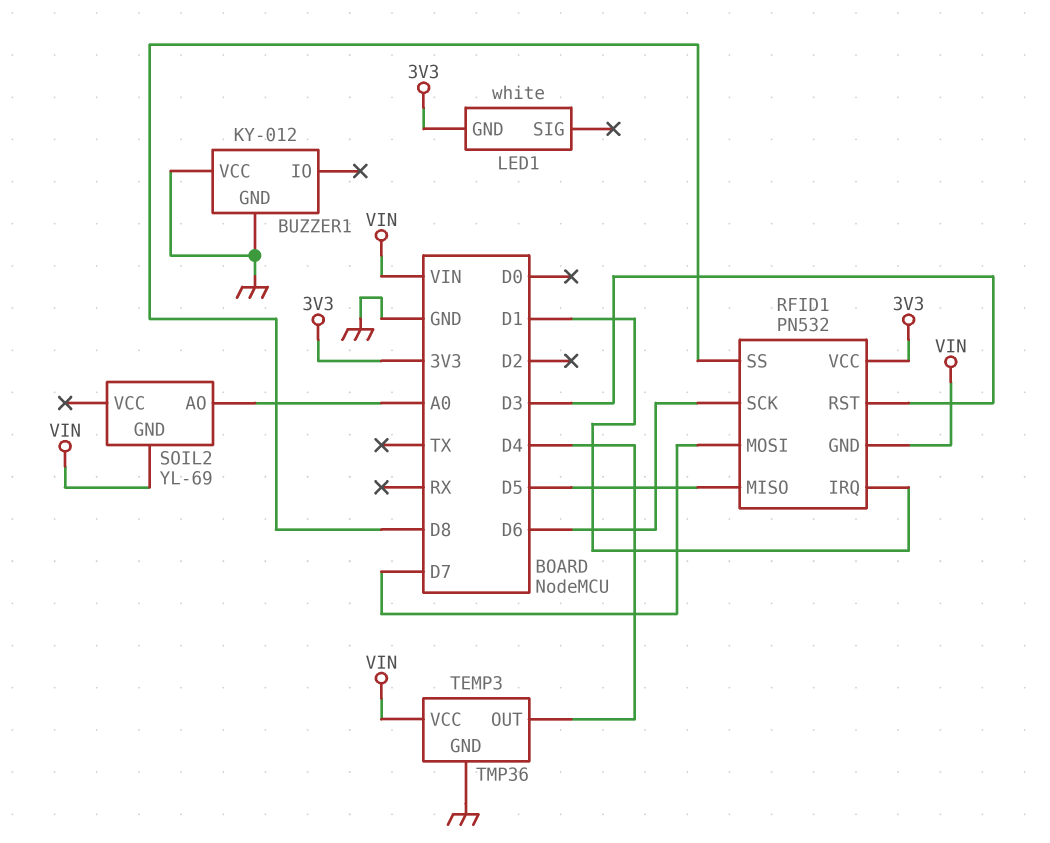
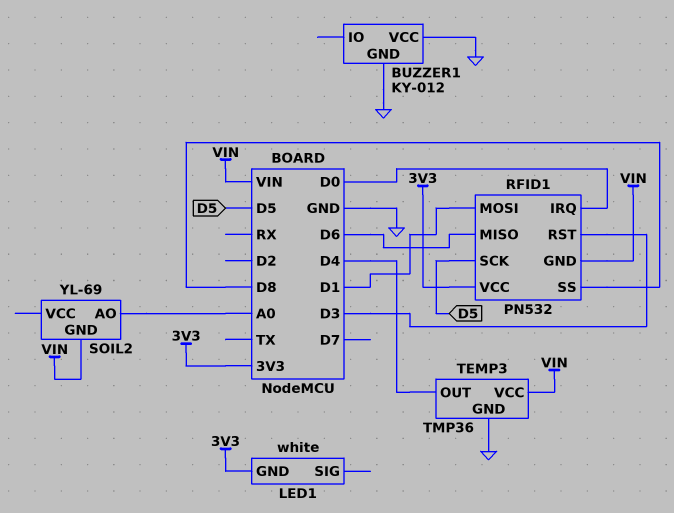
RFID1 pin IRQ: D1 -> D0
RFID1 pin MISO: D5 -> D6
RFID1 pin MOSI: D7 -> D1
RFID1 pin SCK: D6 -> D5

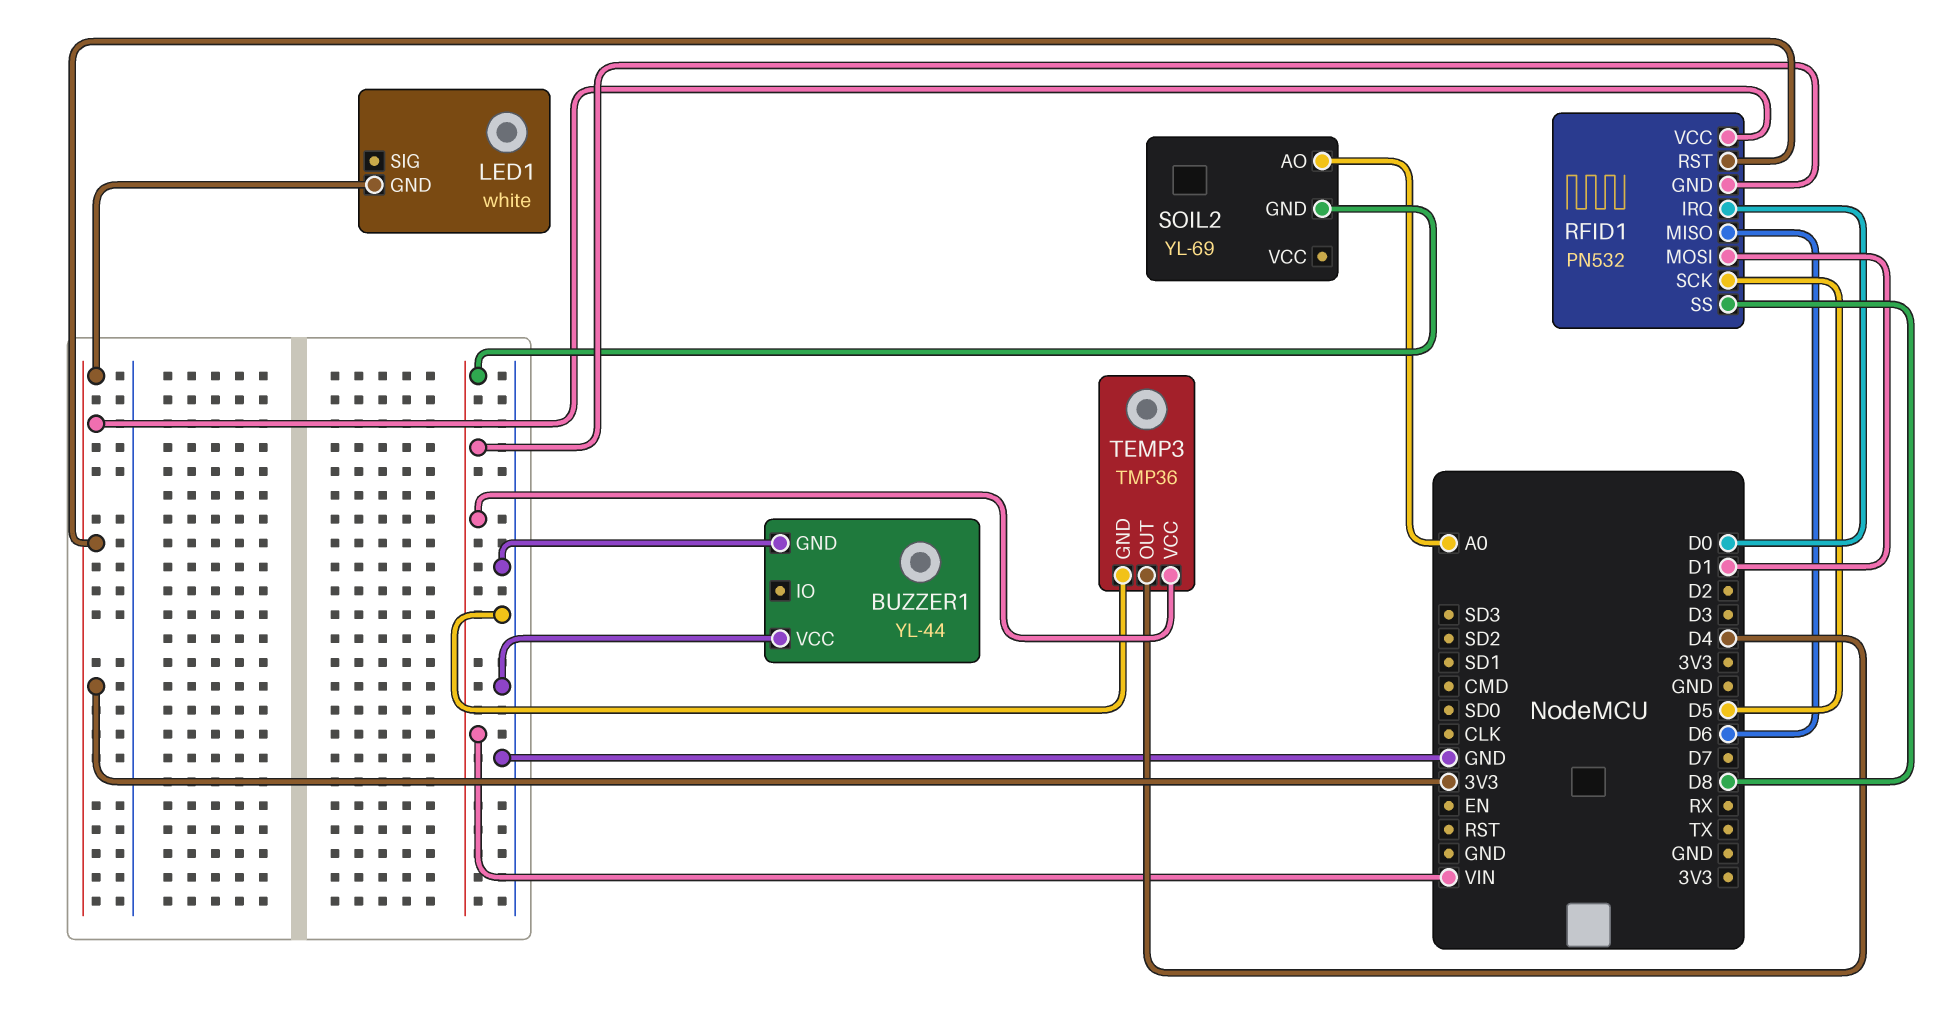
BUZZER1: KY-012 -> YL-44
RFID1 pin RST: D3 -> 3V3

